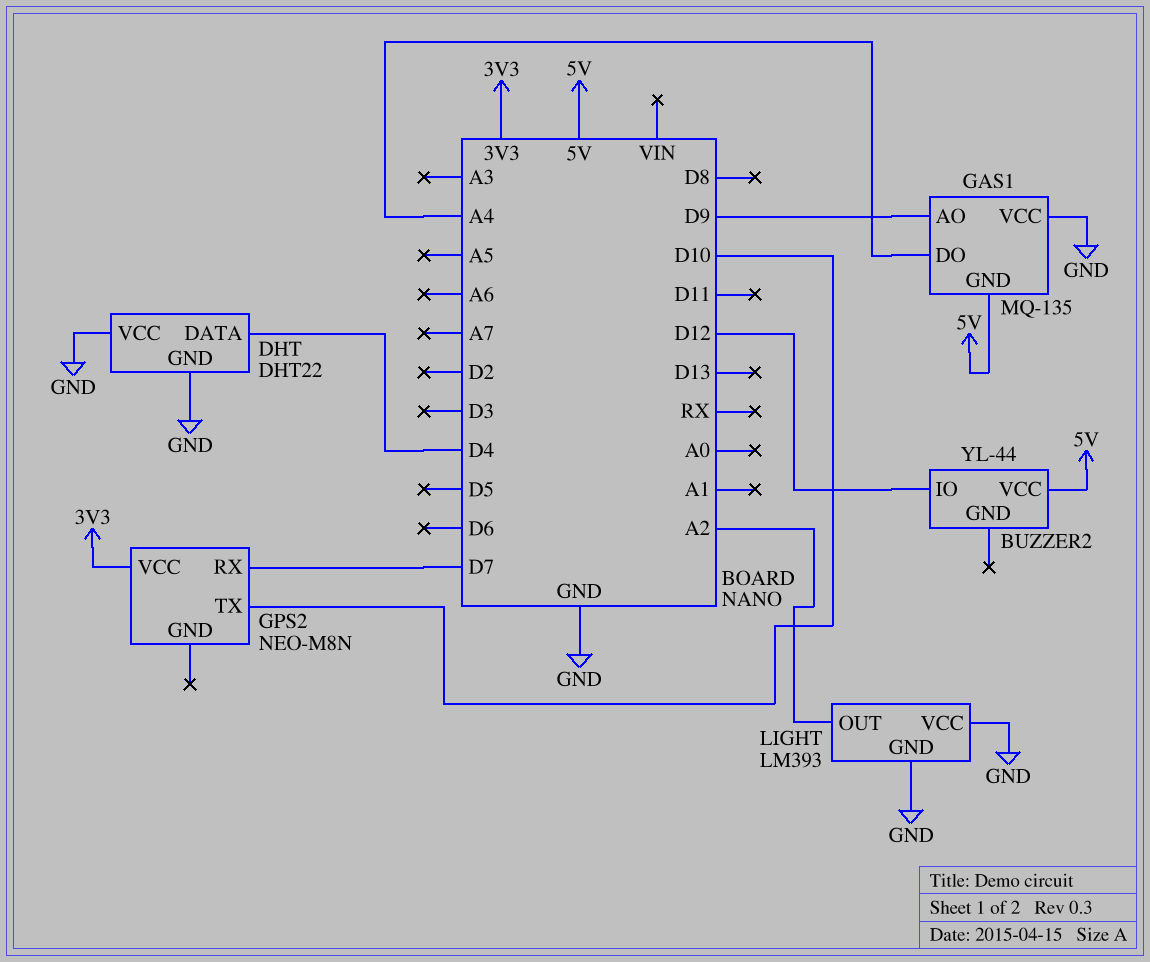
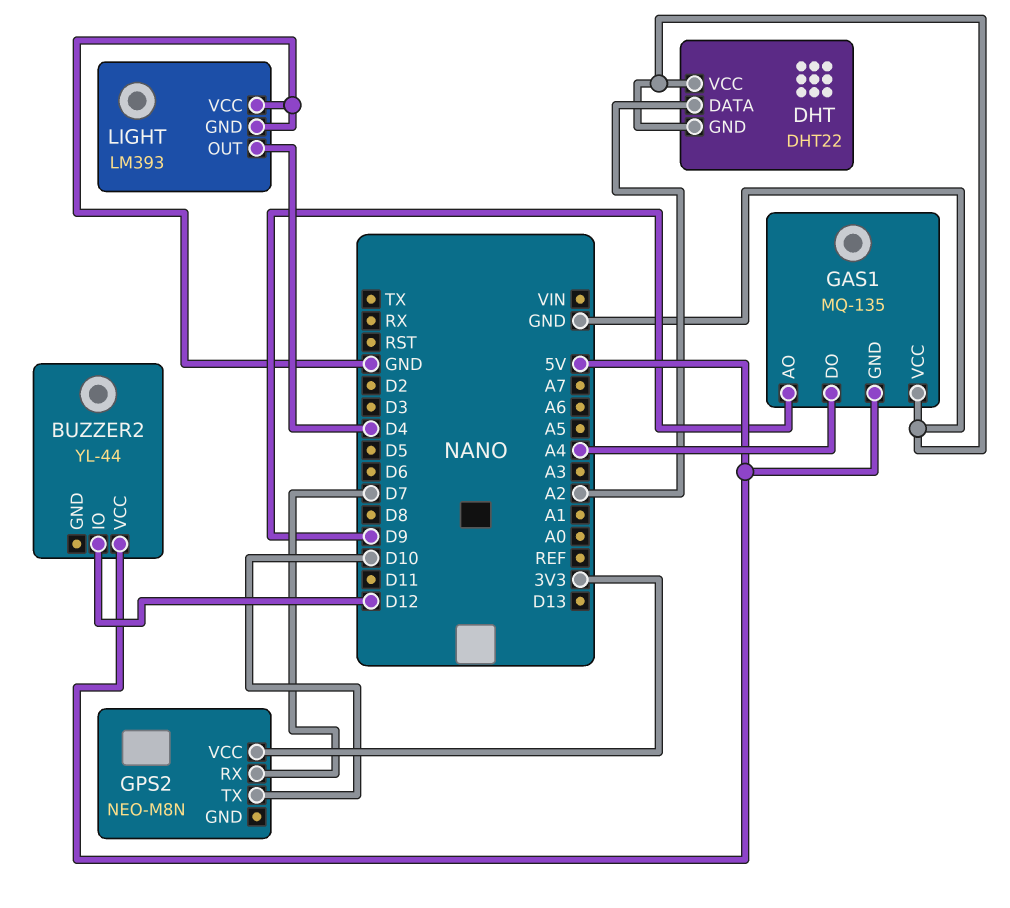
DHT pin DATA: D4 -> A2
LIGHT pin OUT: A2 -> D4

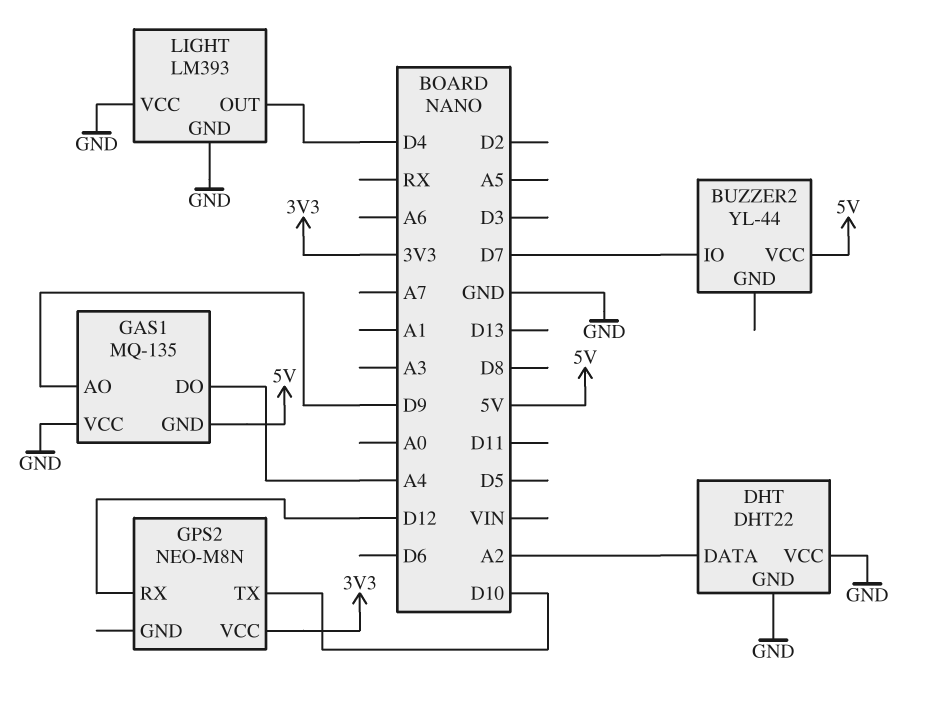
BUZZER2 pin IO: D12 -> D7
GPS2 pin RX: D7 -> D12

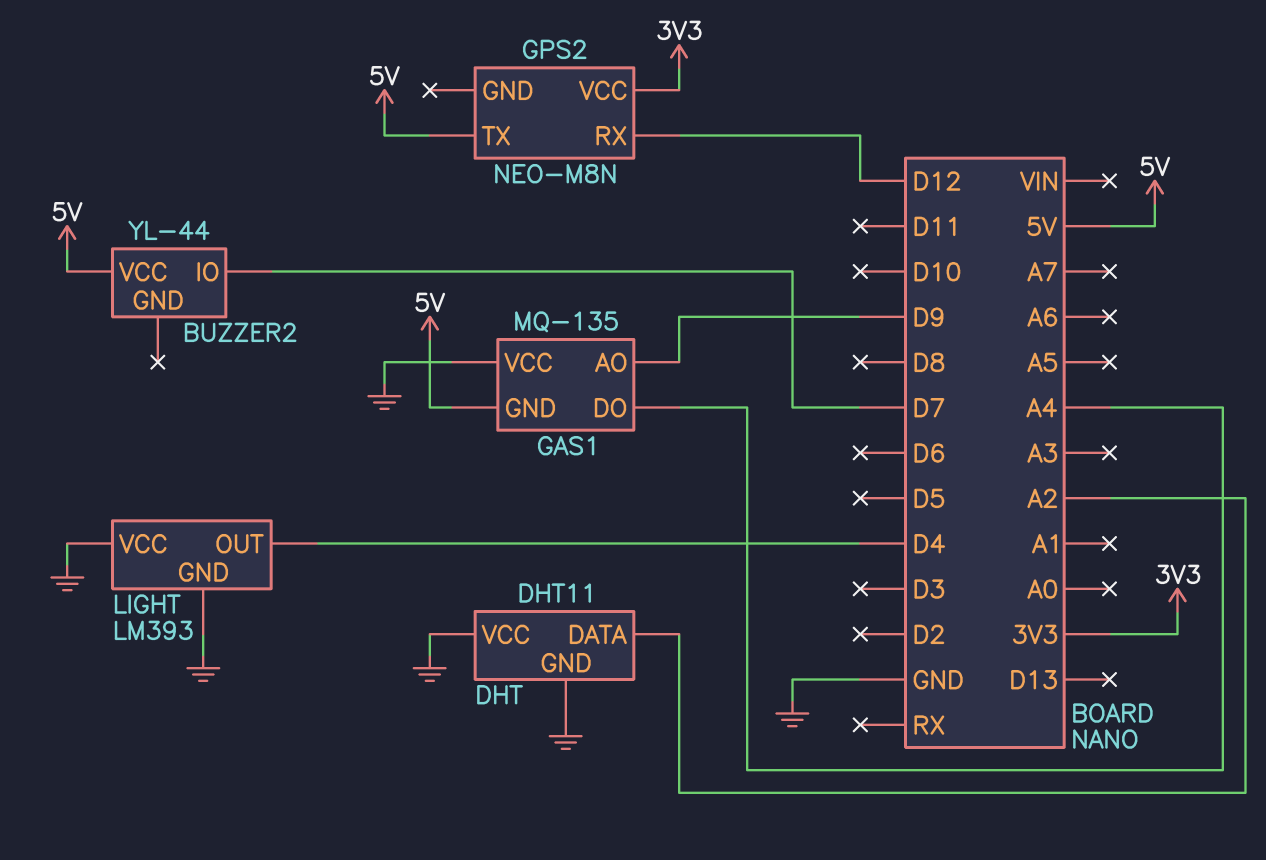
DHT: DHT22 -> DHT11
GPS2 pin TX: D10 -> 5V

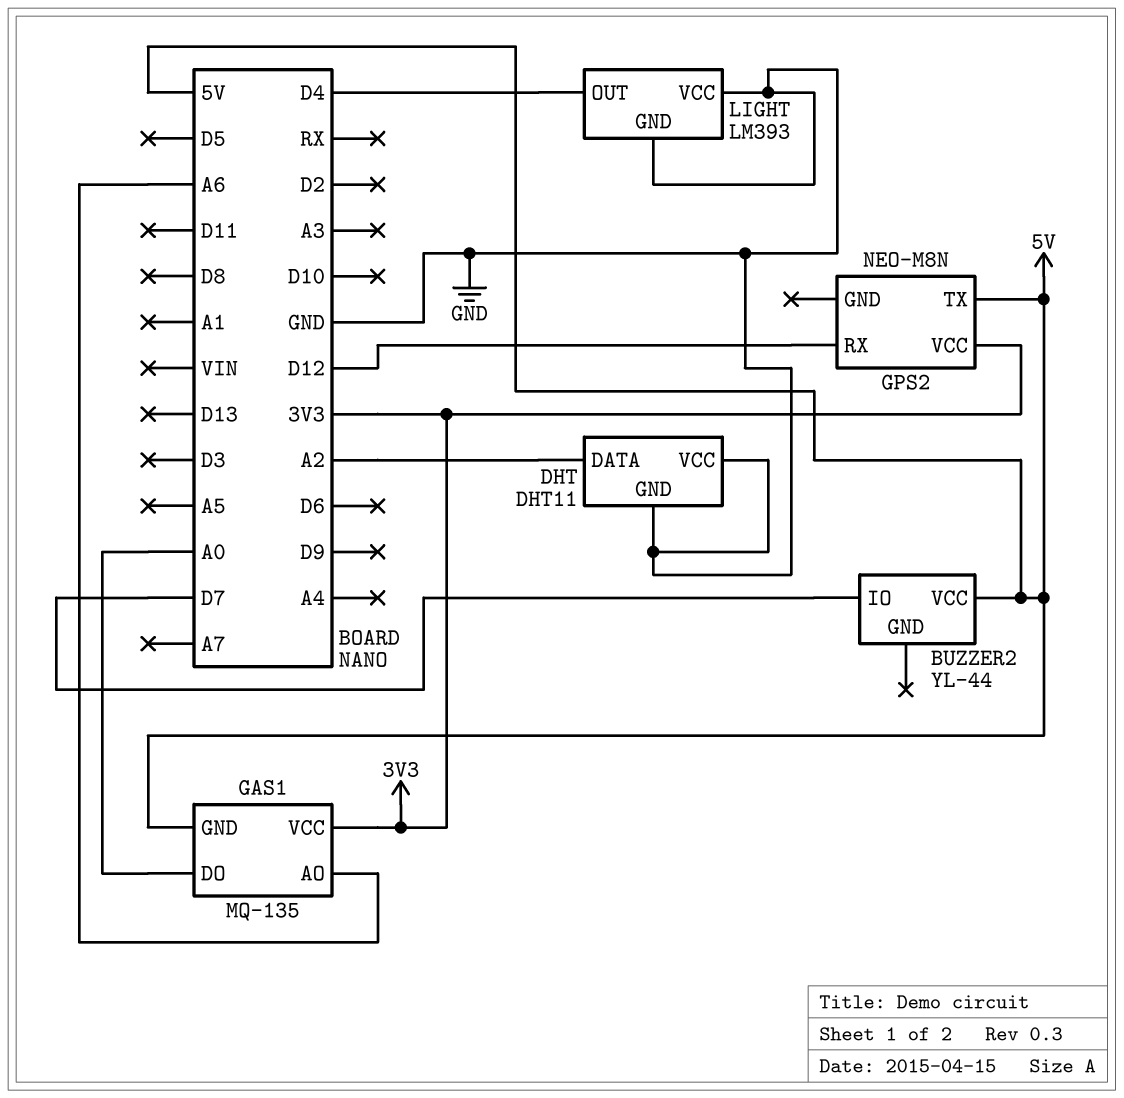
GAS1 pin AO: D9 -> A6
GAS1 pin DO: A4 -> A0
GAS1 pin VCC: GND -> 3V3

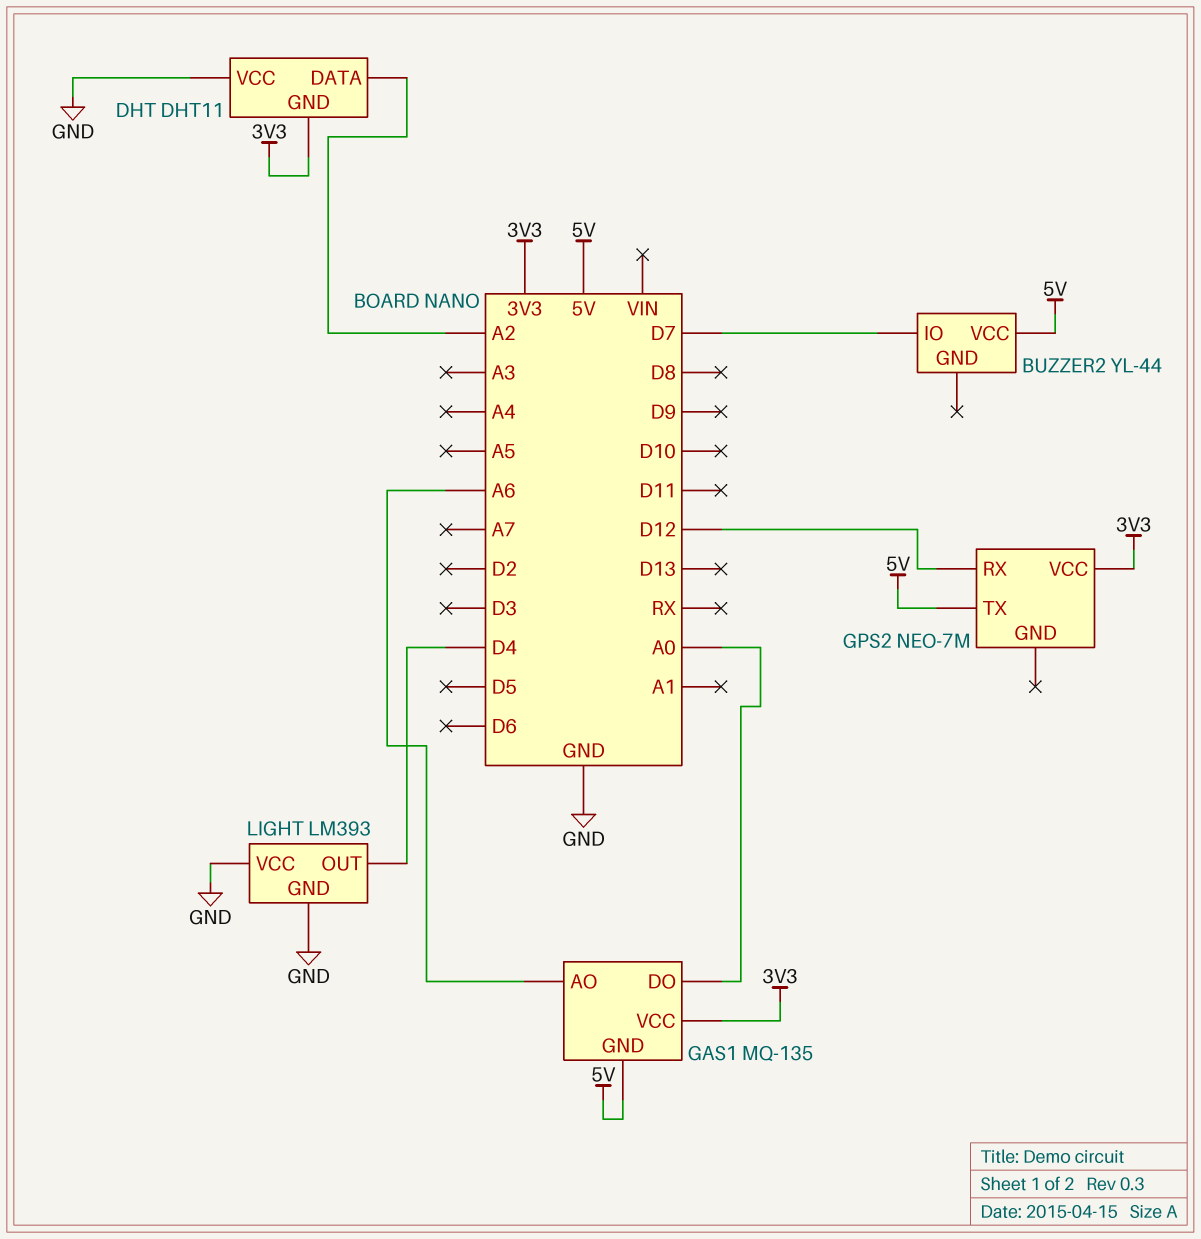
DHT pin GND: GND -> 3V3
GPS2: NEO-M8N -> NEO-7M

